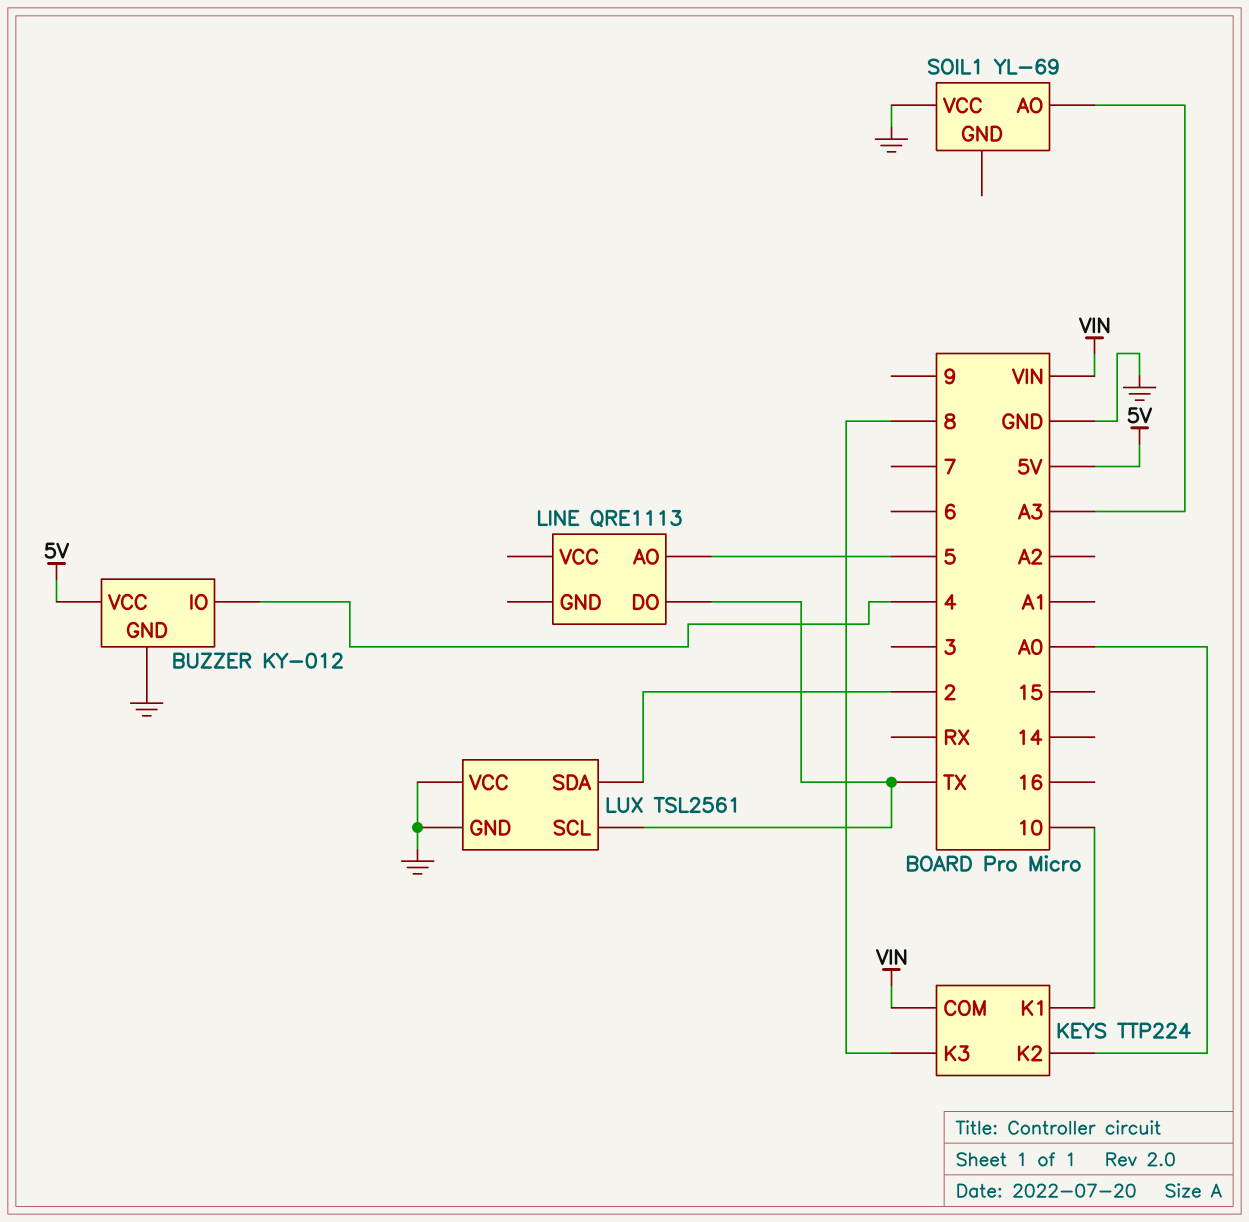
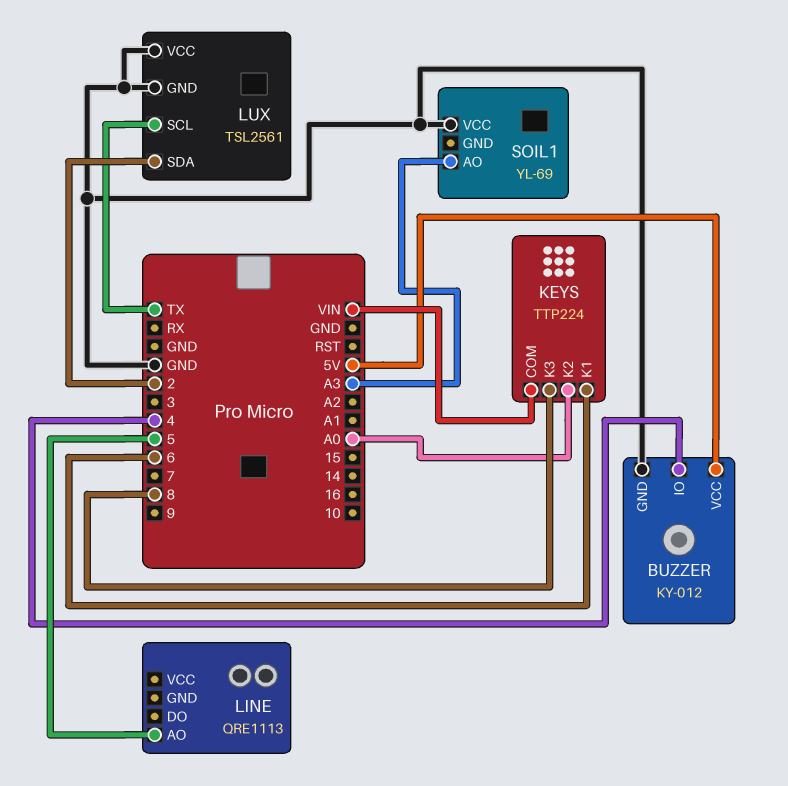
KEYS pin K1: 10 -> 6
LINE pin DO: TX -> none

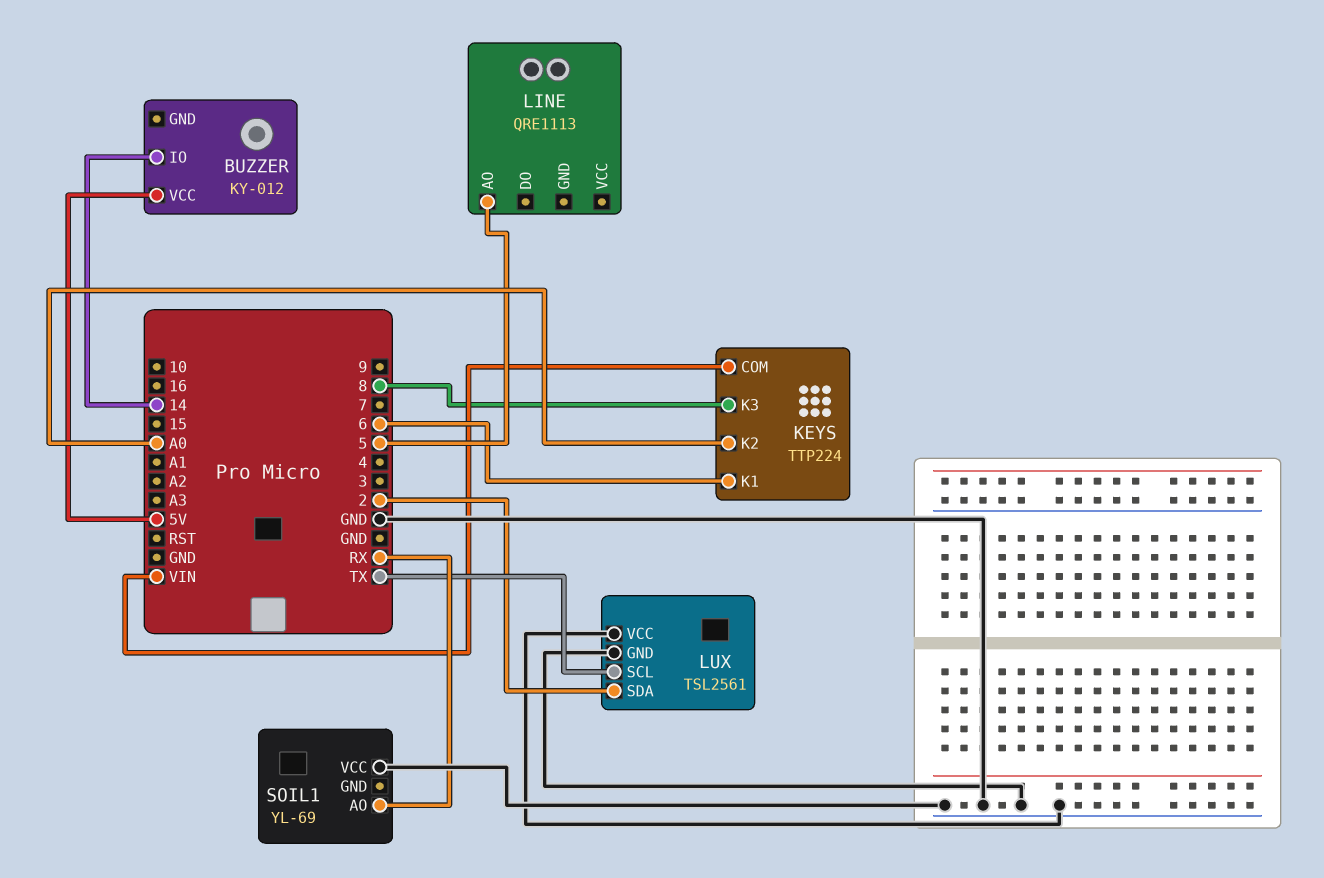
BUZZER pin GND: GND -> none
BUZZER pin IO: 4 -> 14
SOIL1 pin AO: A3 -> RX

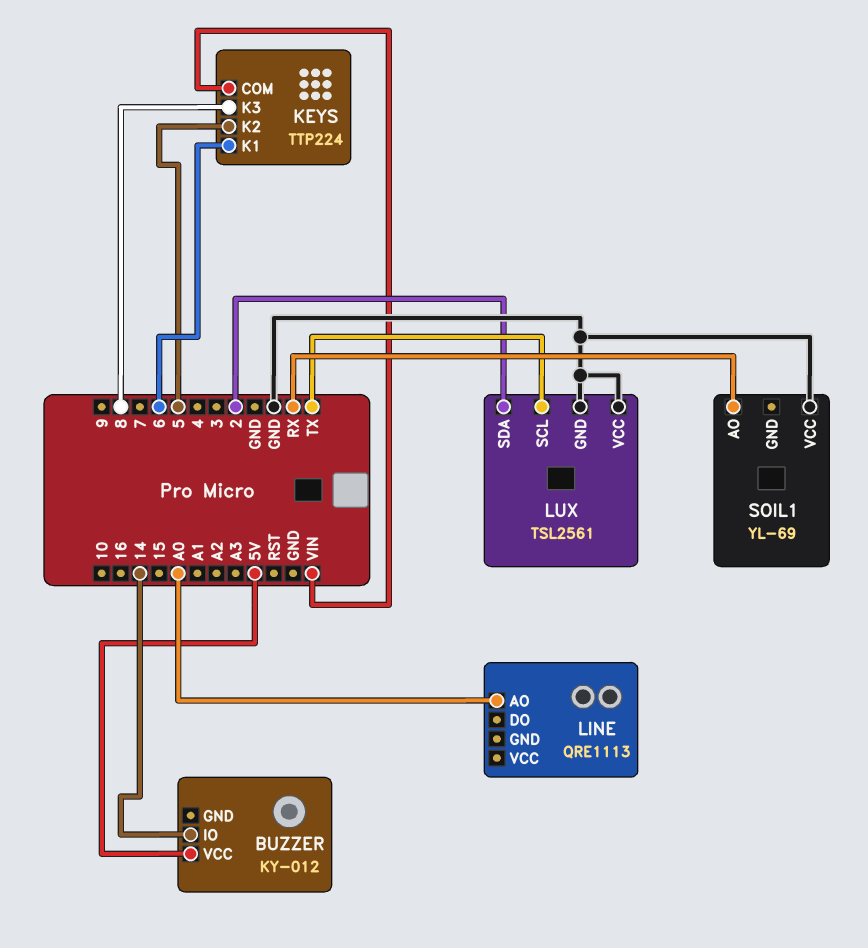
KEYS pin K2: A0 -> 5
LINE pin AO: 5 -> A0

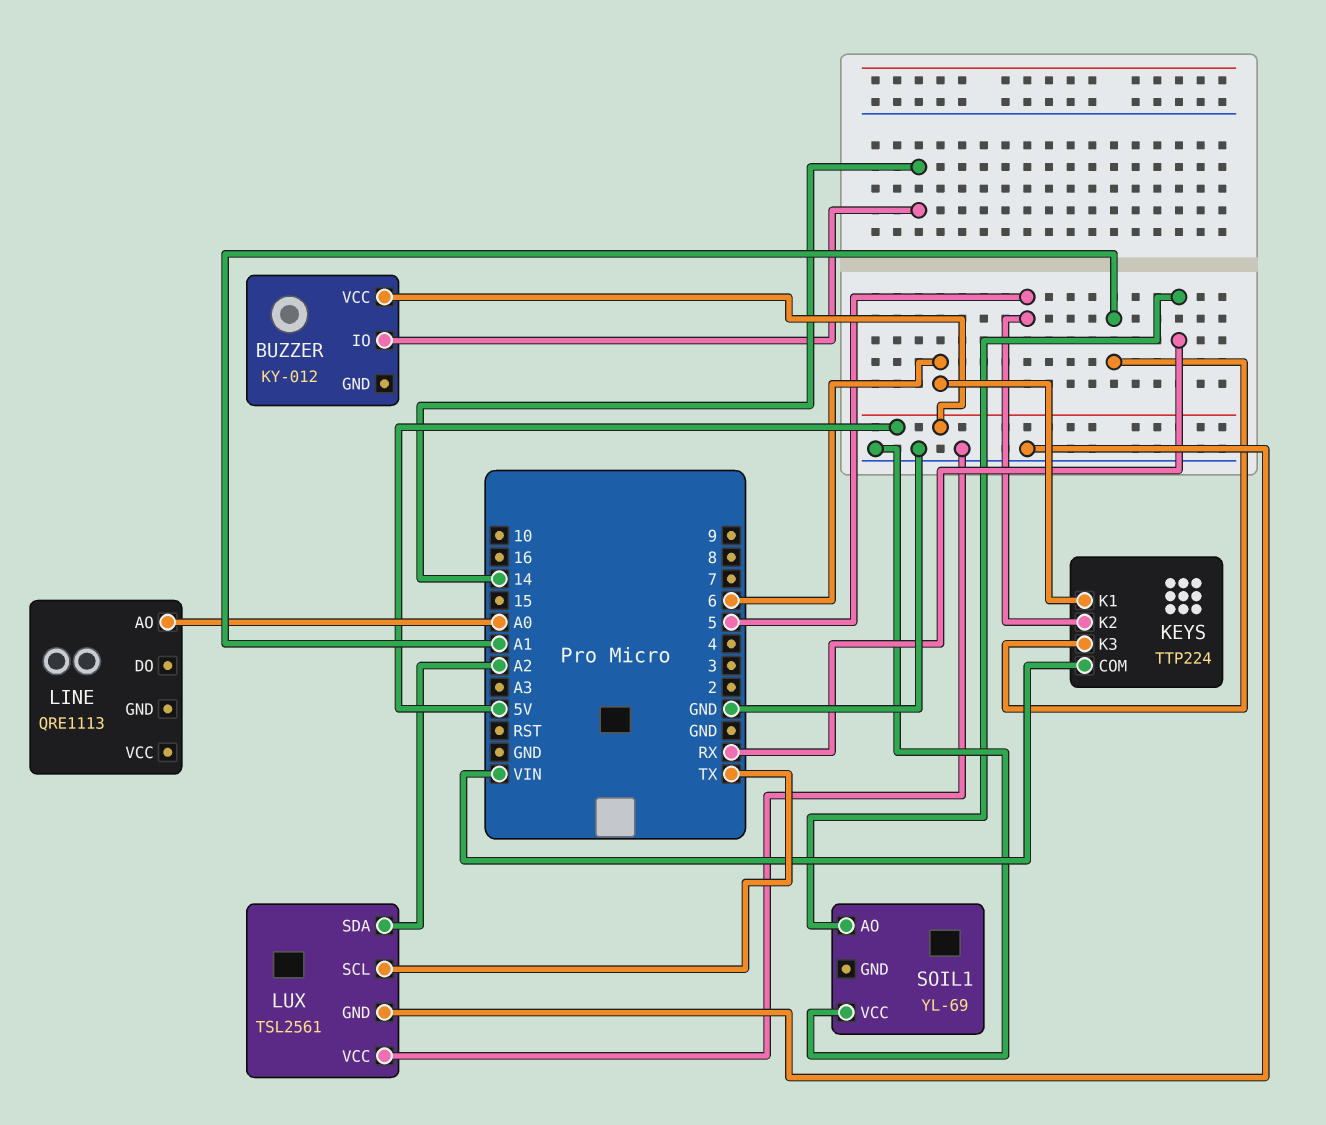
KEYS pin K3: 8 -> A1
LUX pin SDA: 2 -> A2

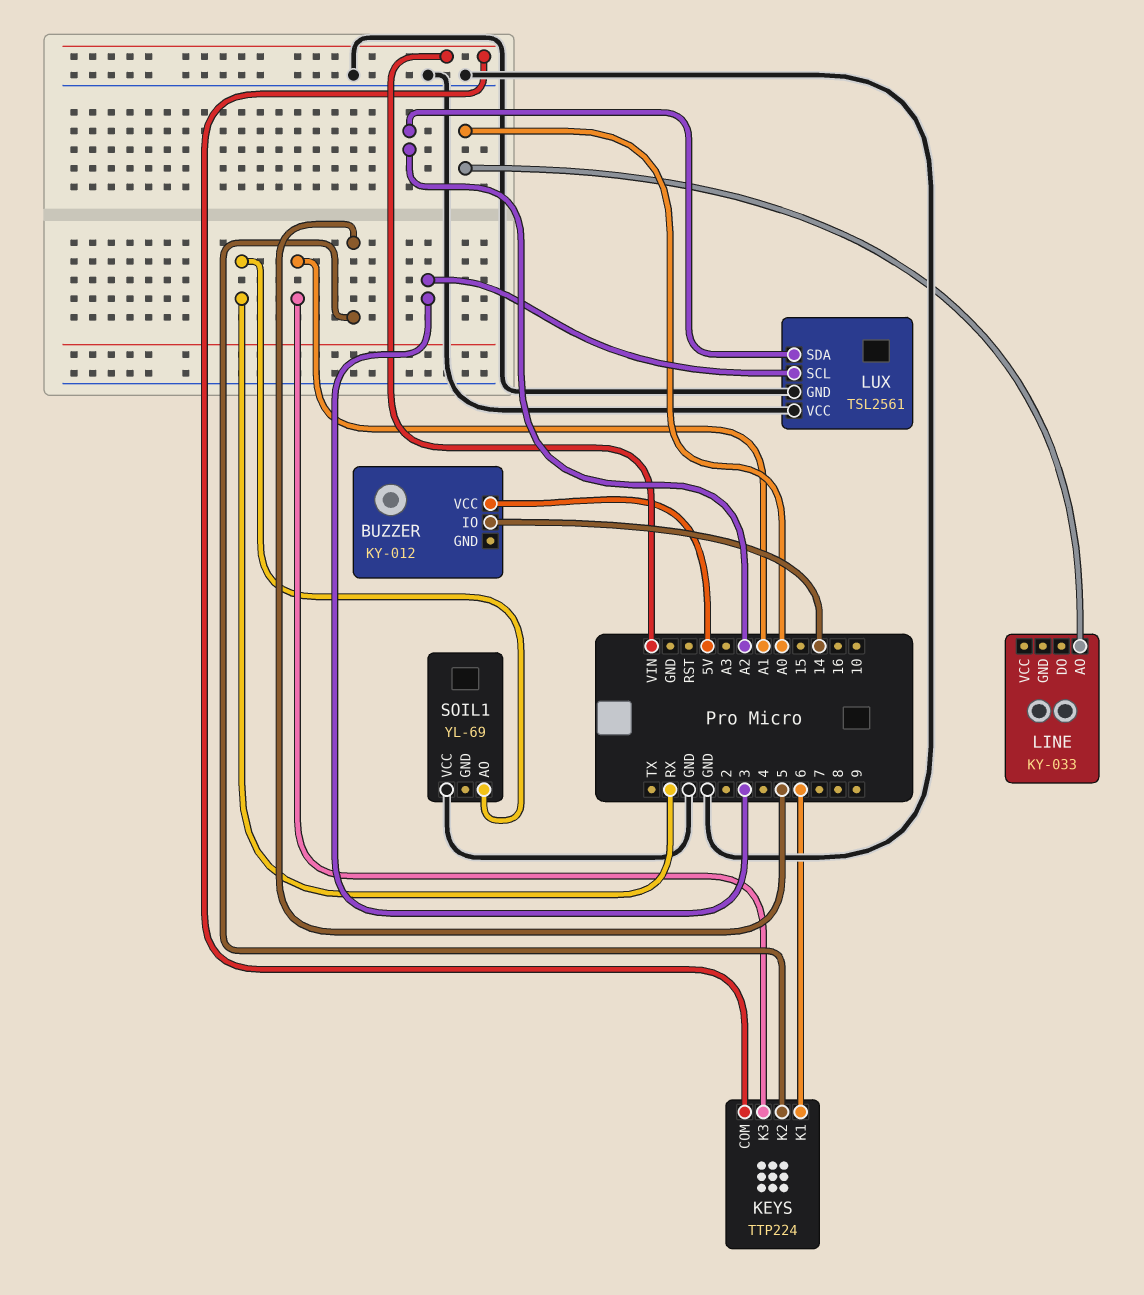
LINE: QRE1113 -> KY-033
LUX pin SCL: TX -> 3

